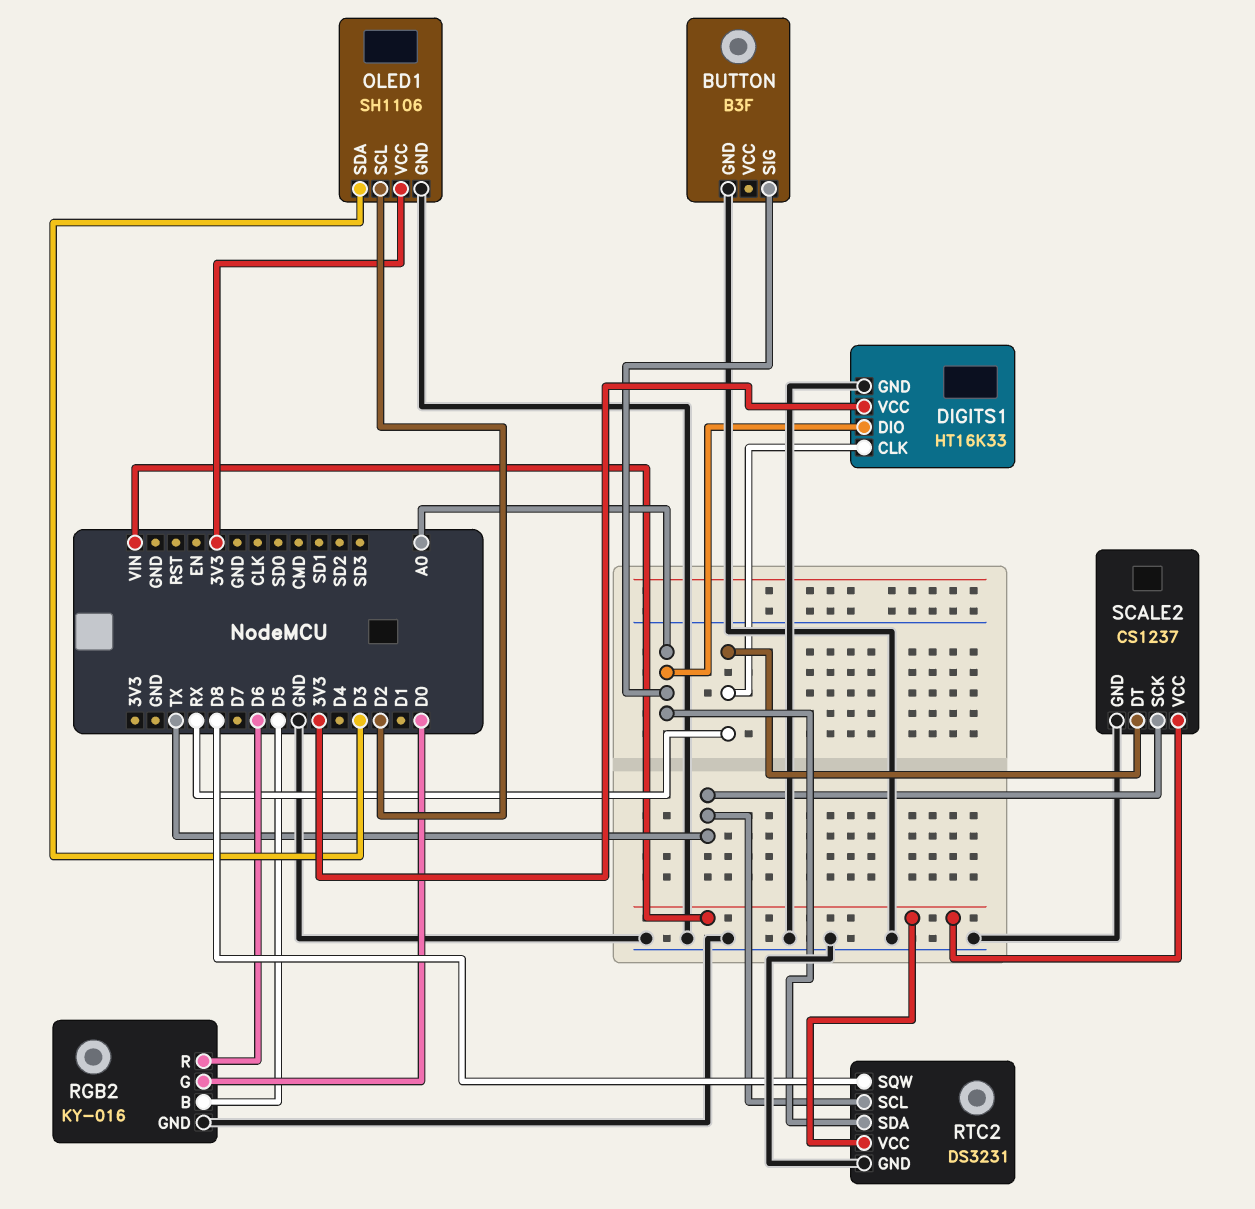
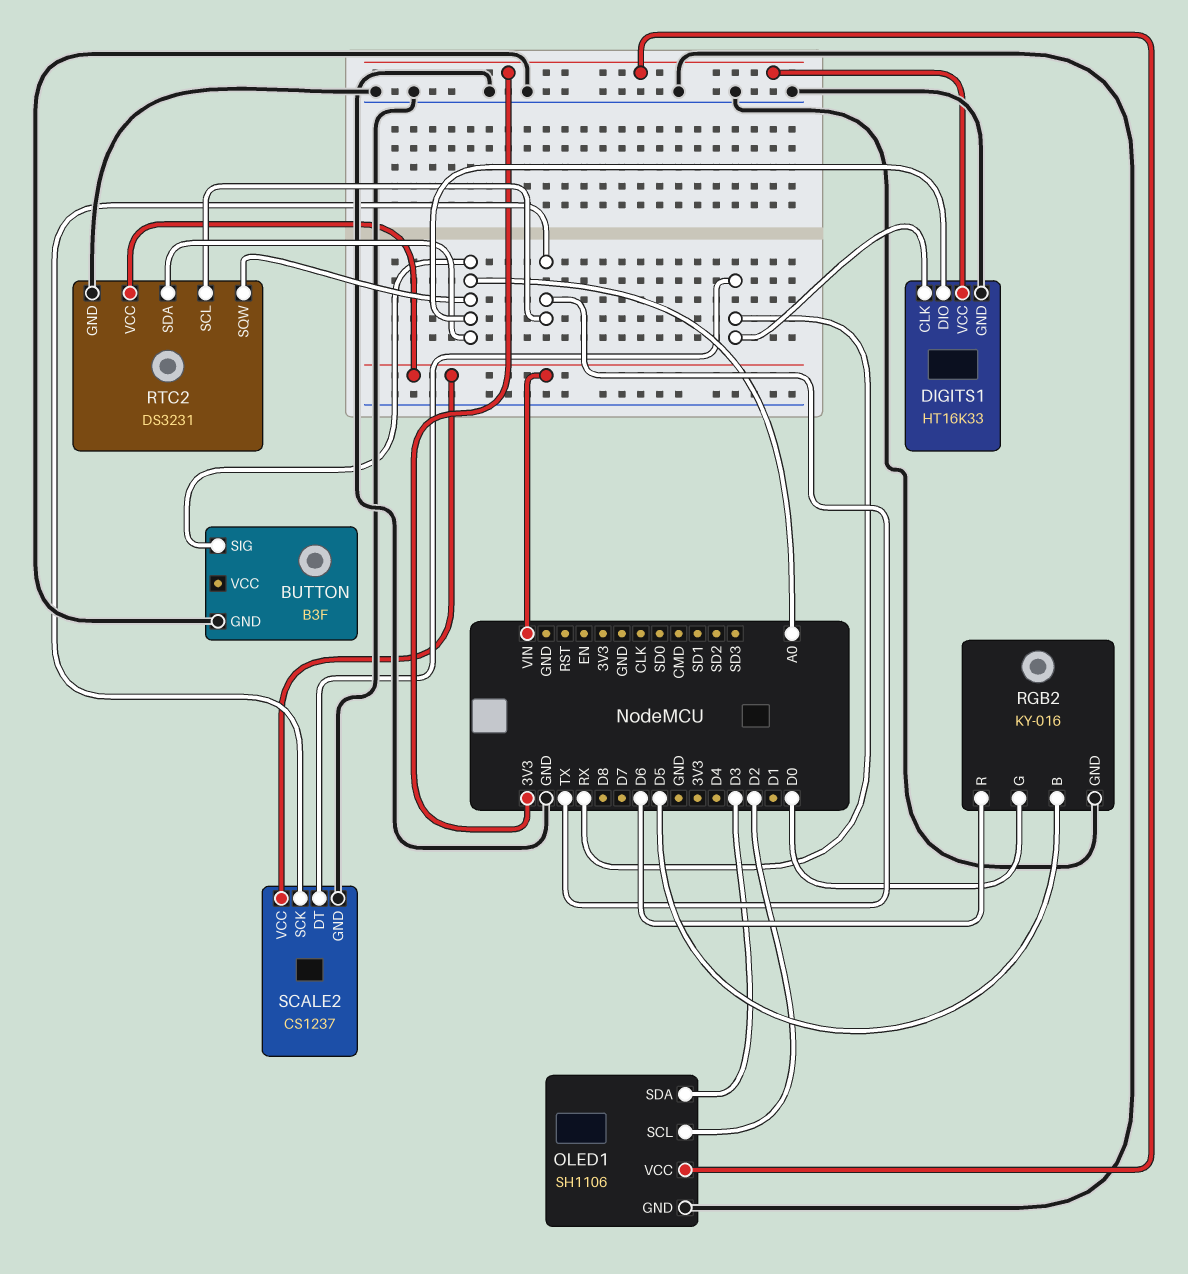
RTC2 pin SQW: D8 -> A0

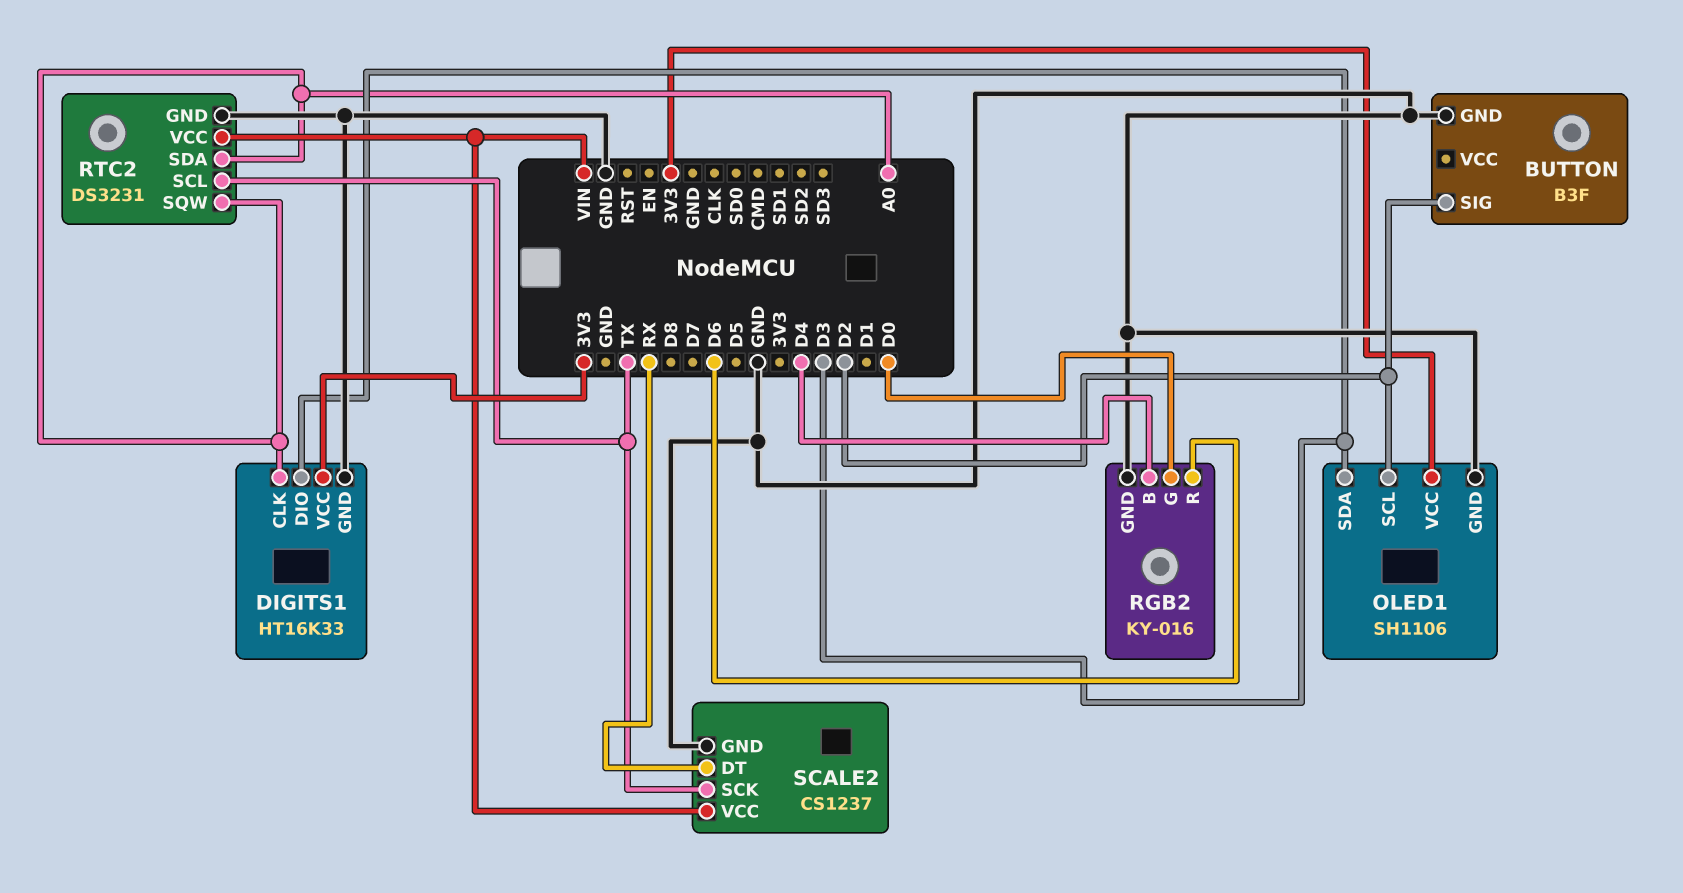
BUTTON pin SIG: A0 -> D2
DIGITS1 pin CLK: RX -> A0
DIGITS1 pin DIO: A0 -> D3
RGB2 pin B: D5 -> D4

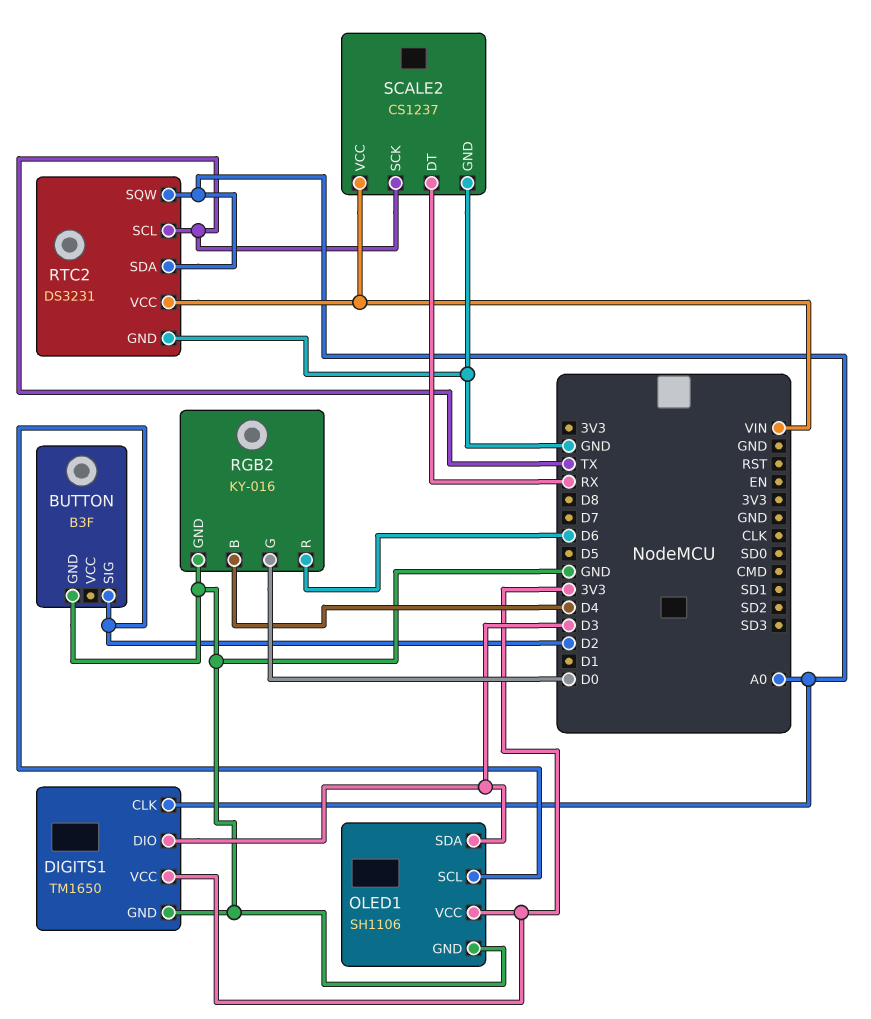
DIGITS1: HT16K33 -> TM1650

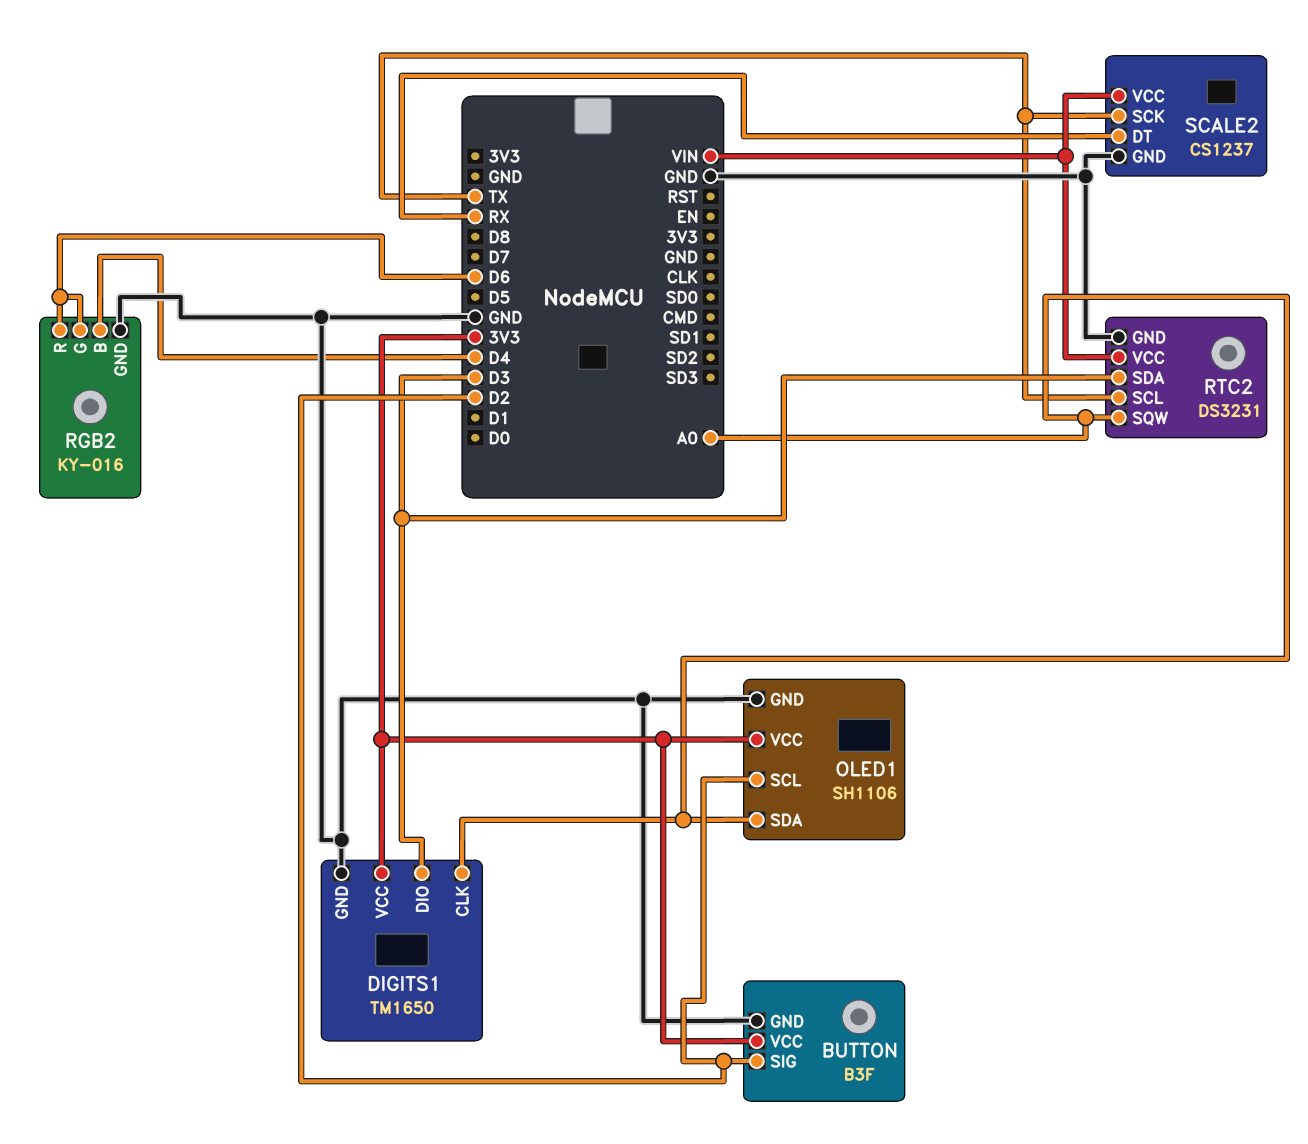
BUTTON pin VCC: none -> 3V3
OLED1 pin SDA: D3 -> A0
RGB2 pin G: D0 -> D6
RTC2 pin SDA: A0 -> D3

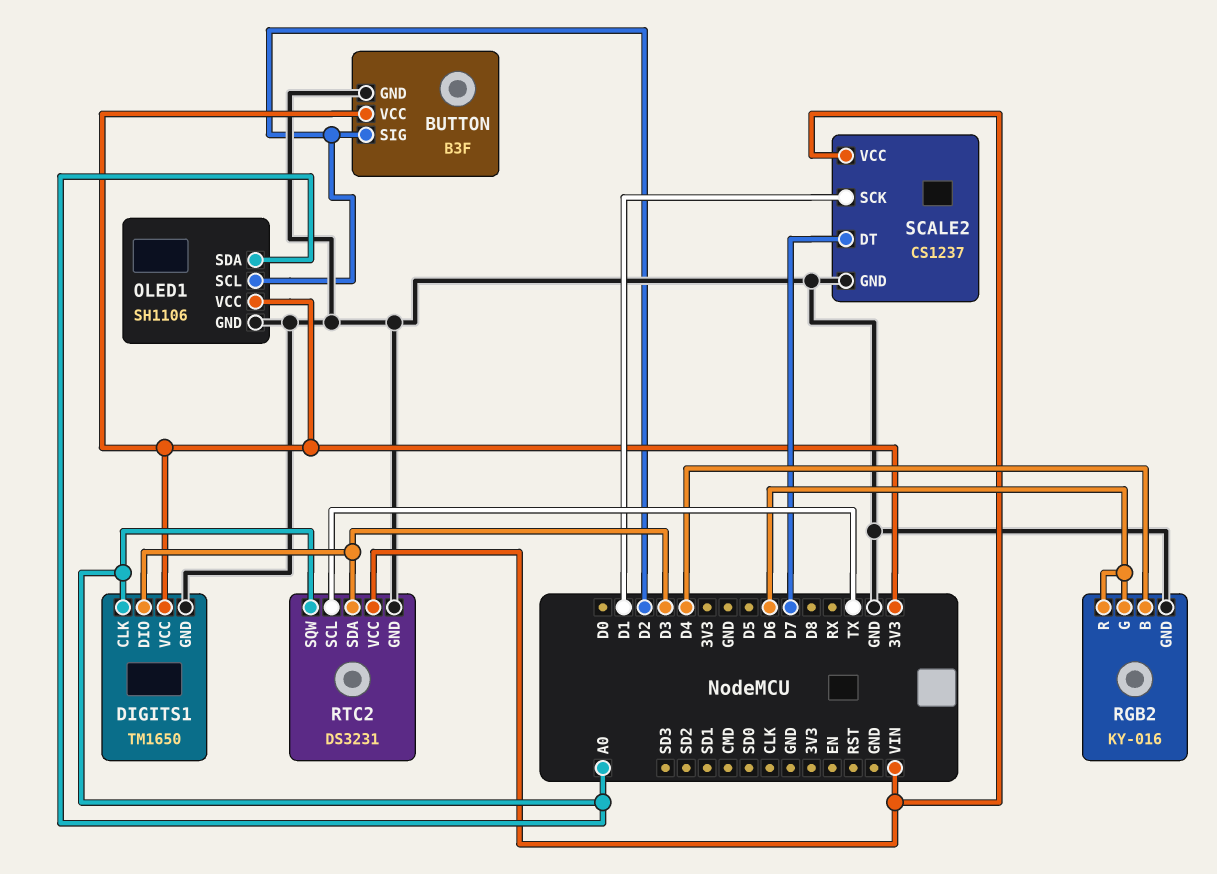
SCALE2 pin DT: RX -> D7
SCALE2 pin SCK: TX -> D1

